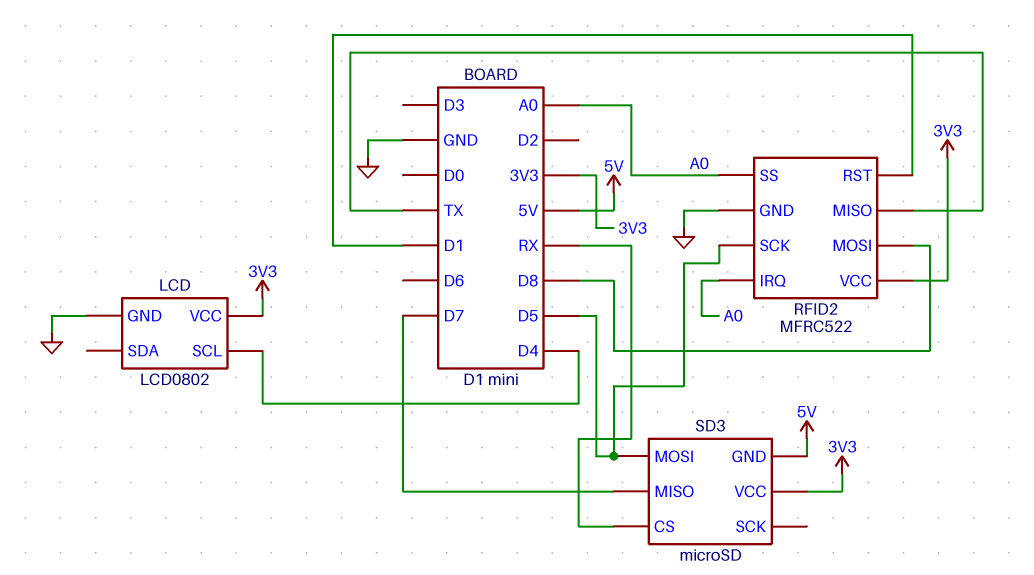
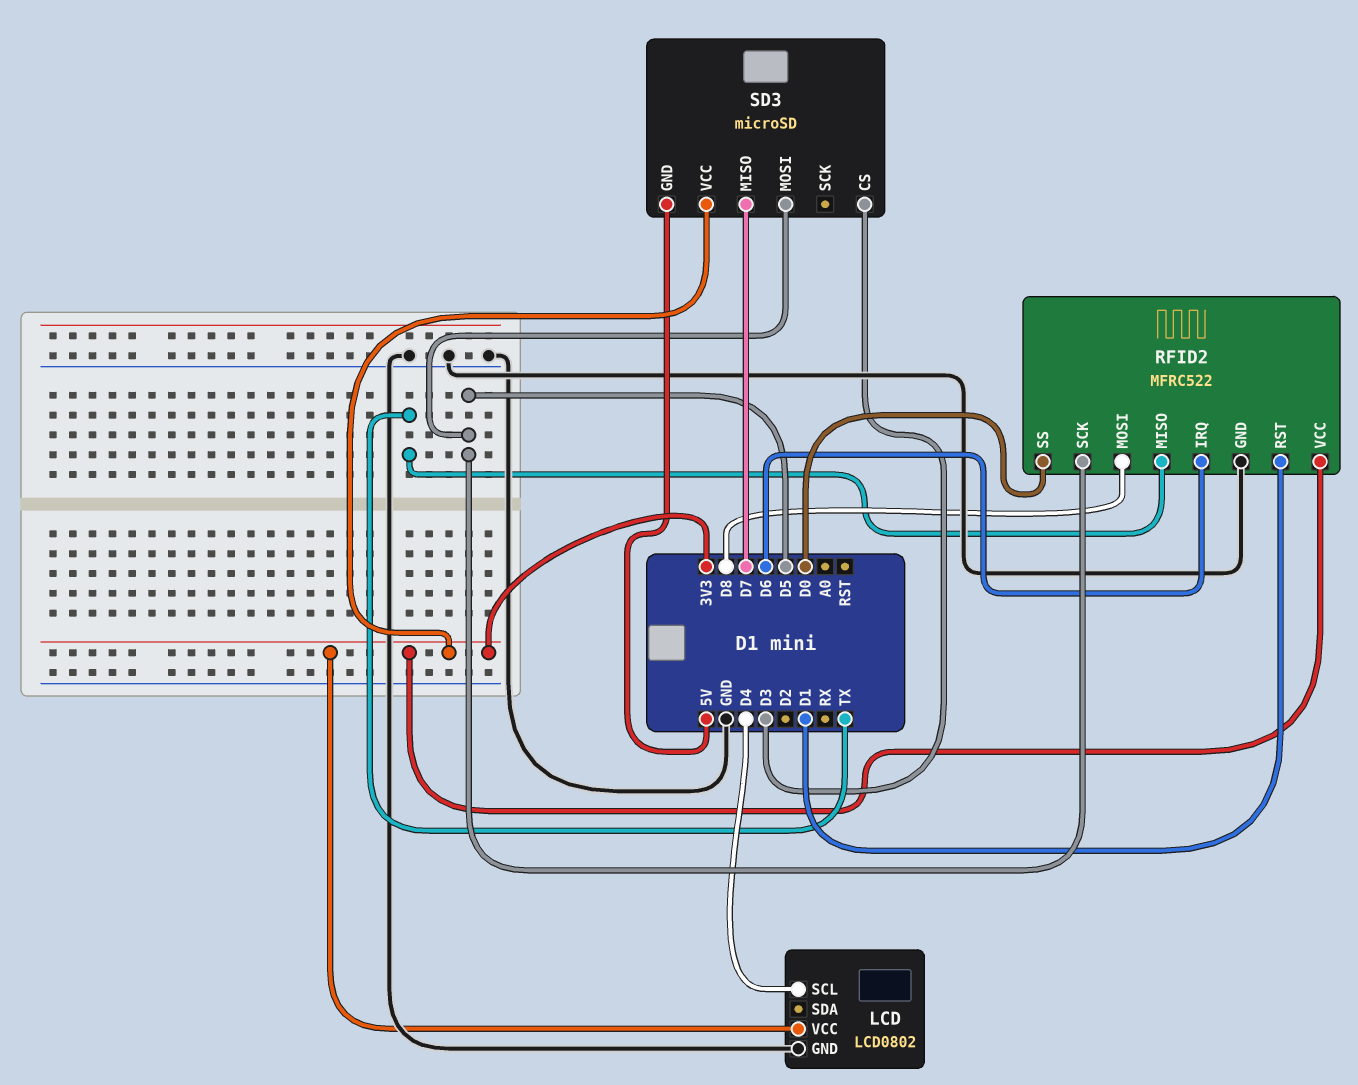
RFID2 pin IRQ: A0 -> D6
RFID2 pin SS: A0 -> D0
SD3 pin CS: RX -> D3

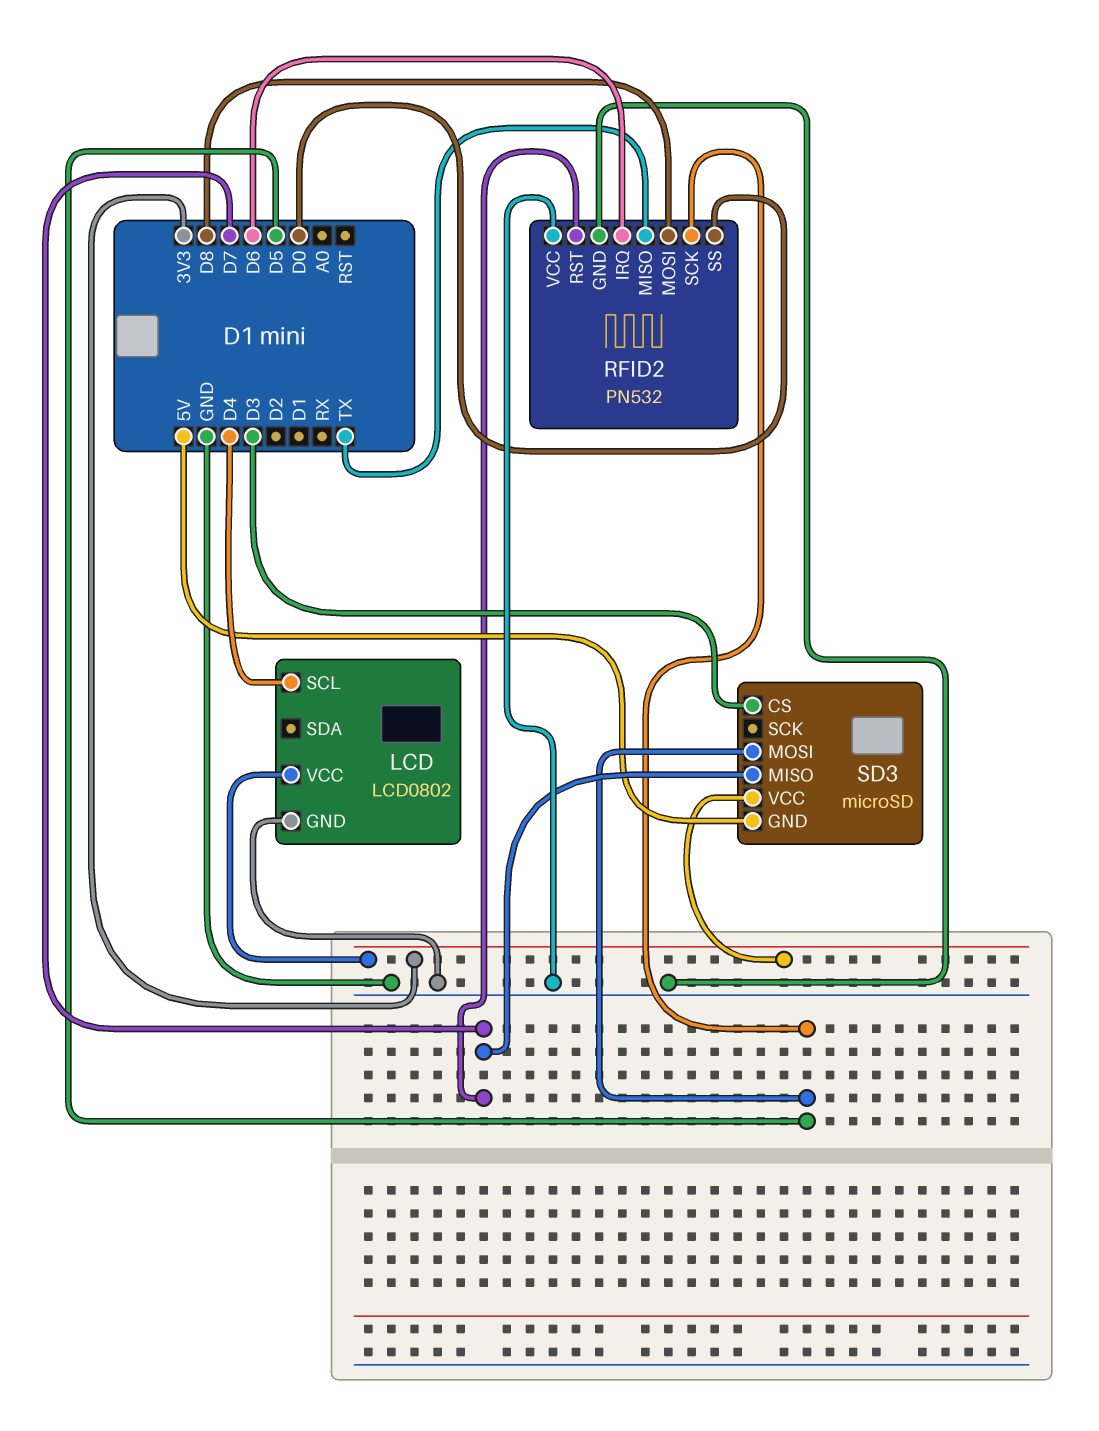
RFID2: MFRC522 -> PN532
RFID2 pin RST: D1 -> D7
RFID2 pin VCC: 3V3 -> GND

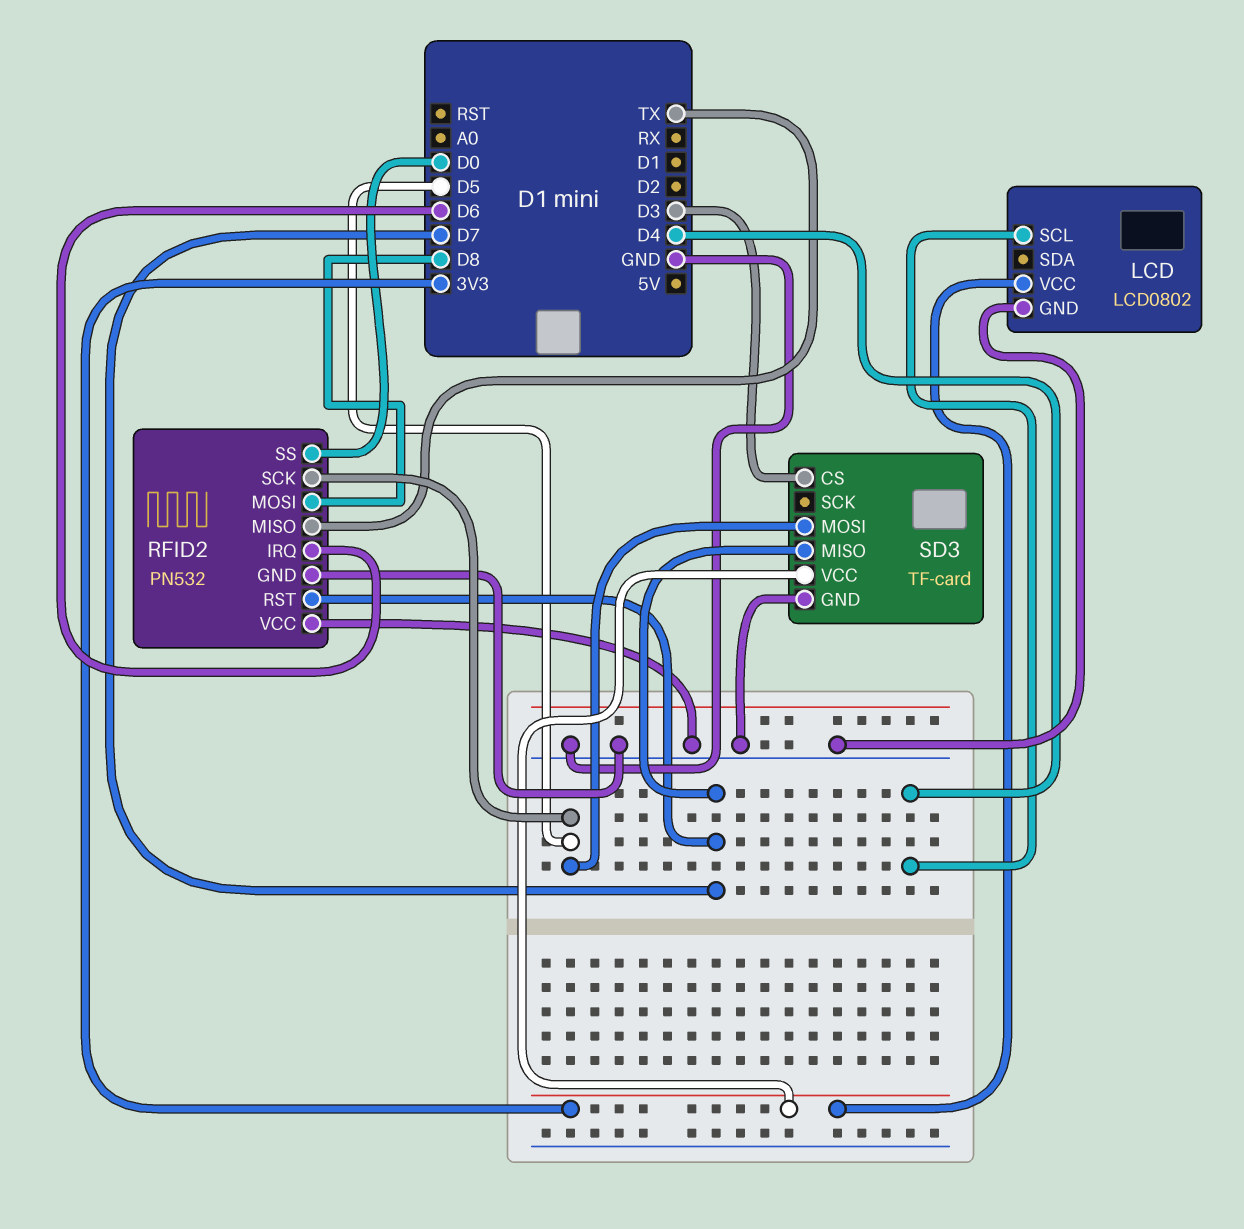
SD3: microSD -> TF-card
SD3 pin GND: 5V -> GND

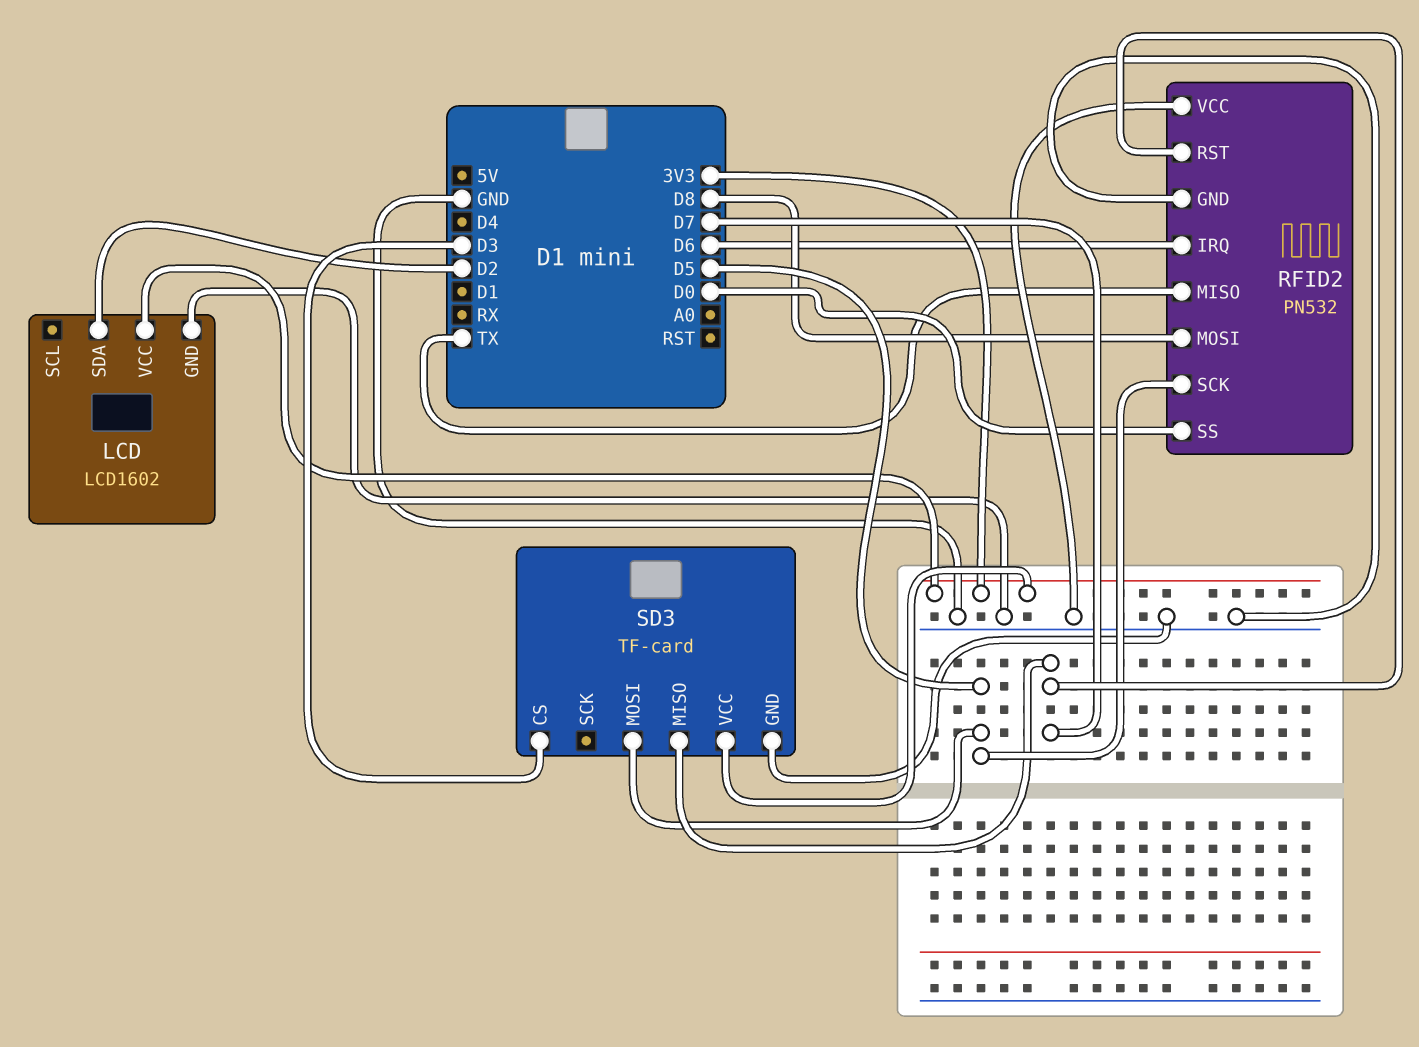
LCD: LCD0802 -> LCD1602
LCD pin SCL: D4 -> none
LCD pin SDA: none -> D2

